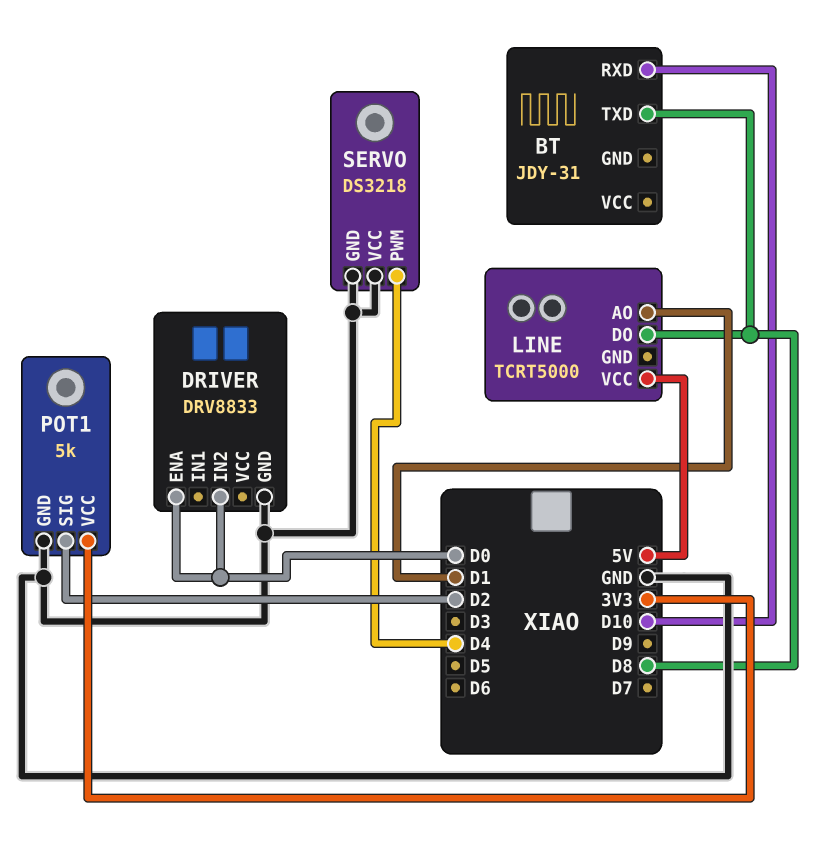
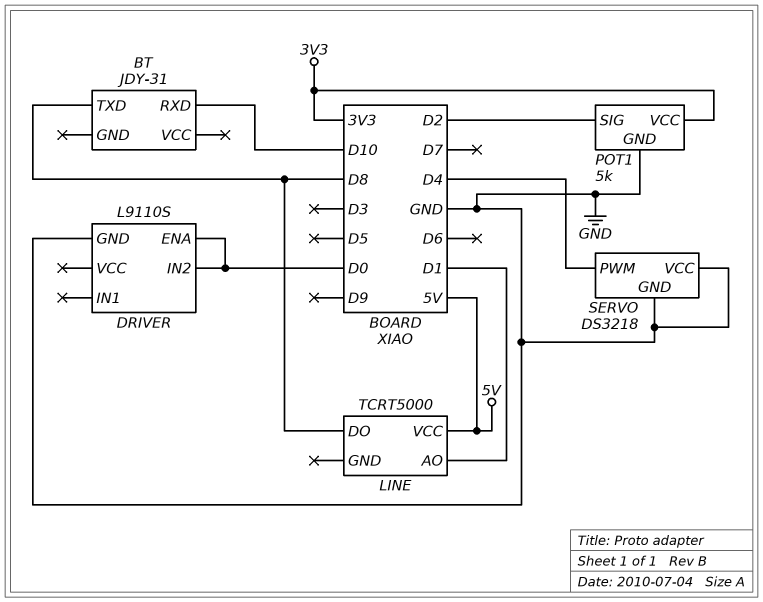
DRIVER: DRV8833 -> L9110S

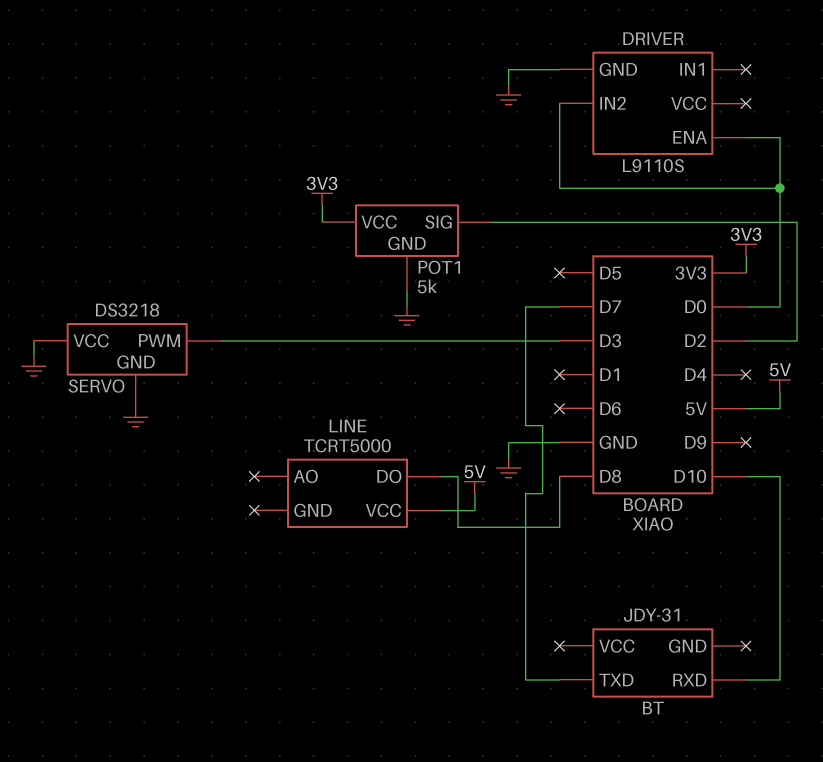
BT pin TXD: D8 -> D7
LINE pin AO: D1 -> none
SERVO pin PWM: D4 -> D3

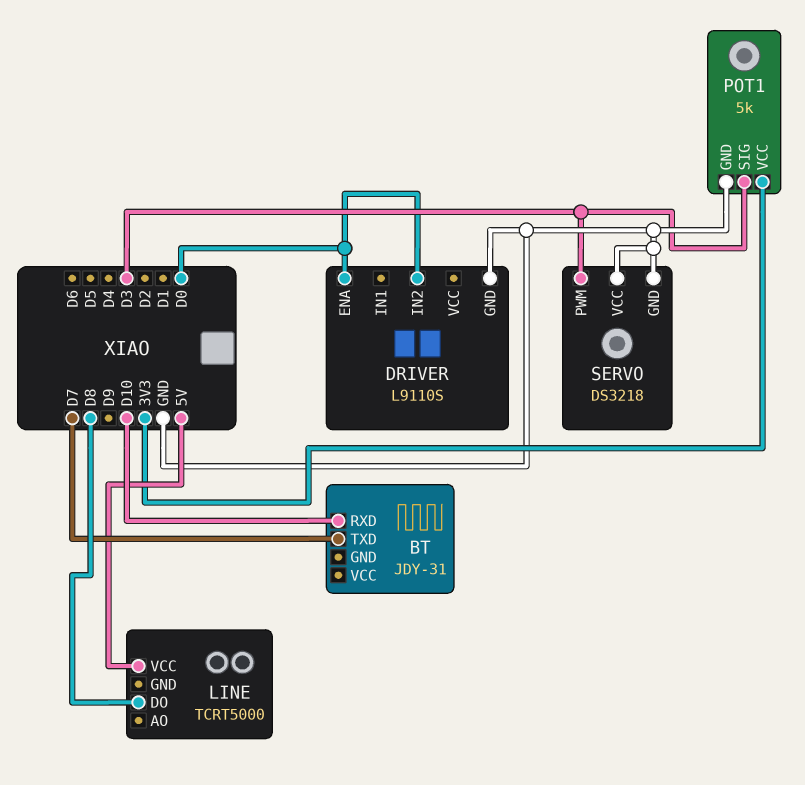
POT1 pin SIG: D2 -> D3

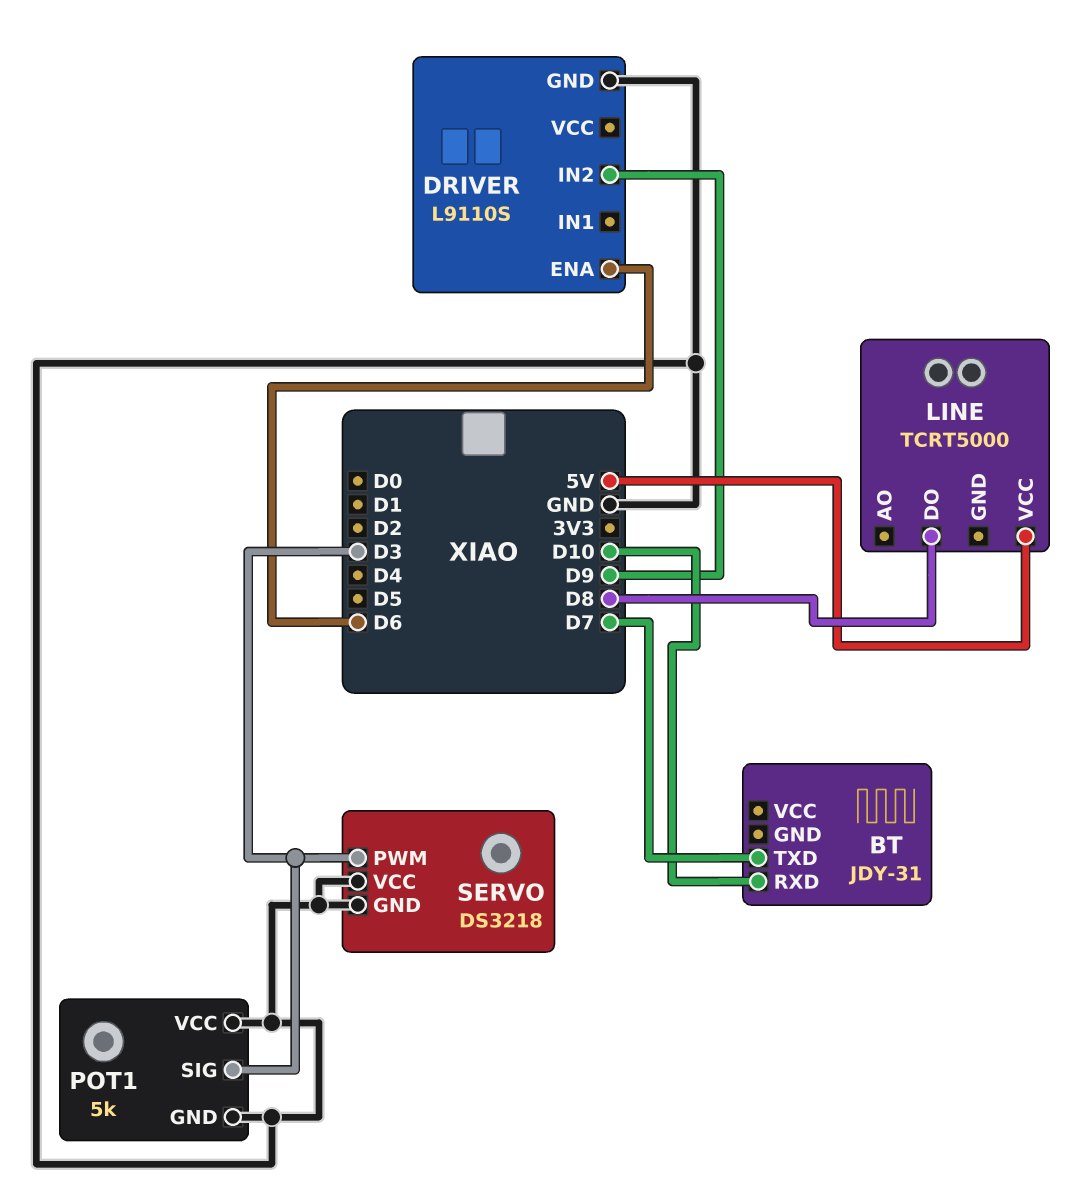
DRIVER pin ENA: D0 -> D6
DRIVER pin IN2: D0 -> D9
POT1 pin VCC: 3V3 -> GND

